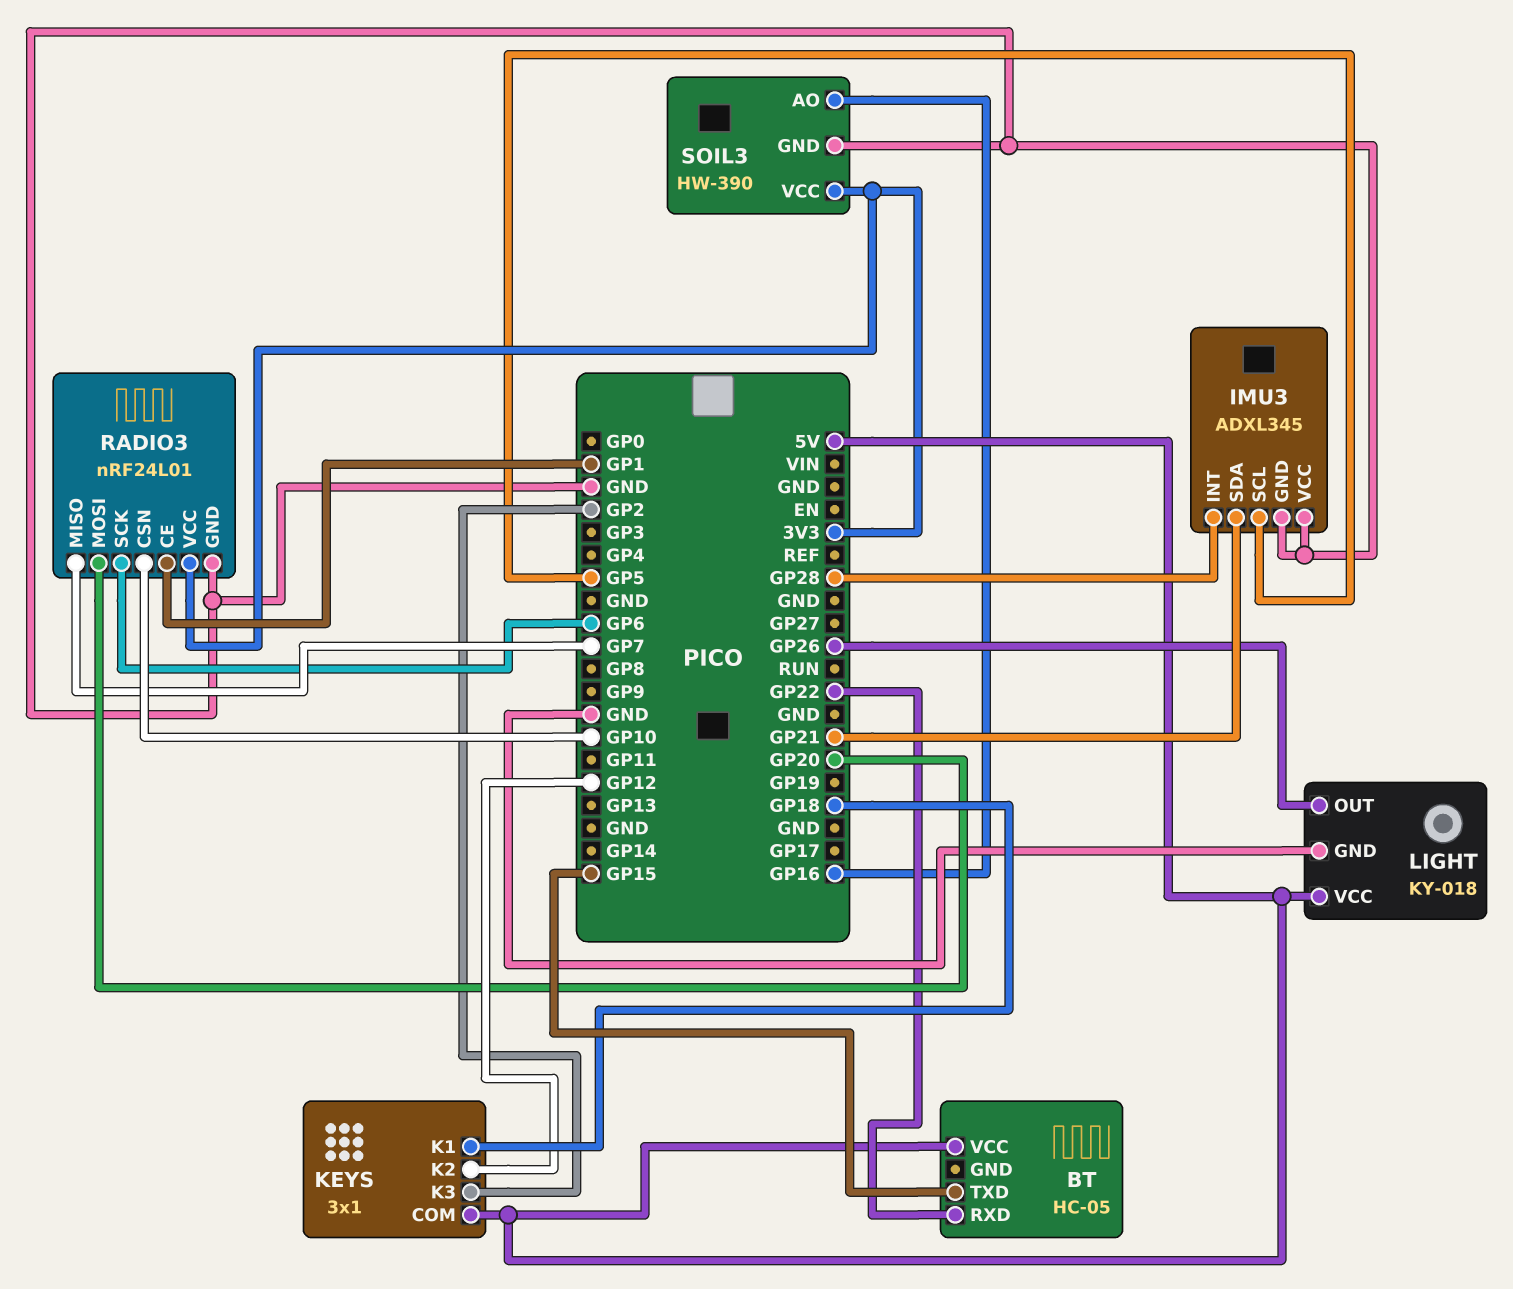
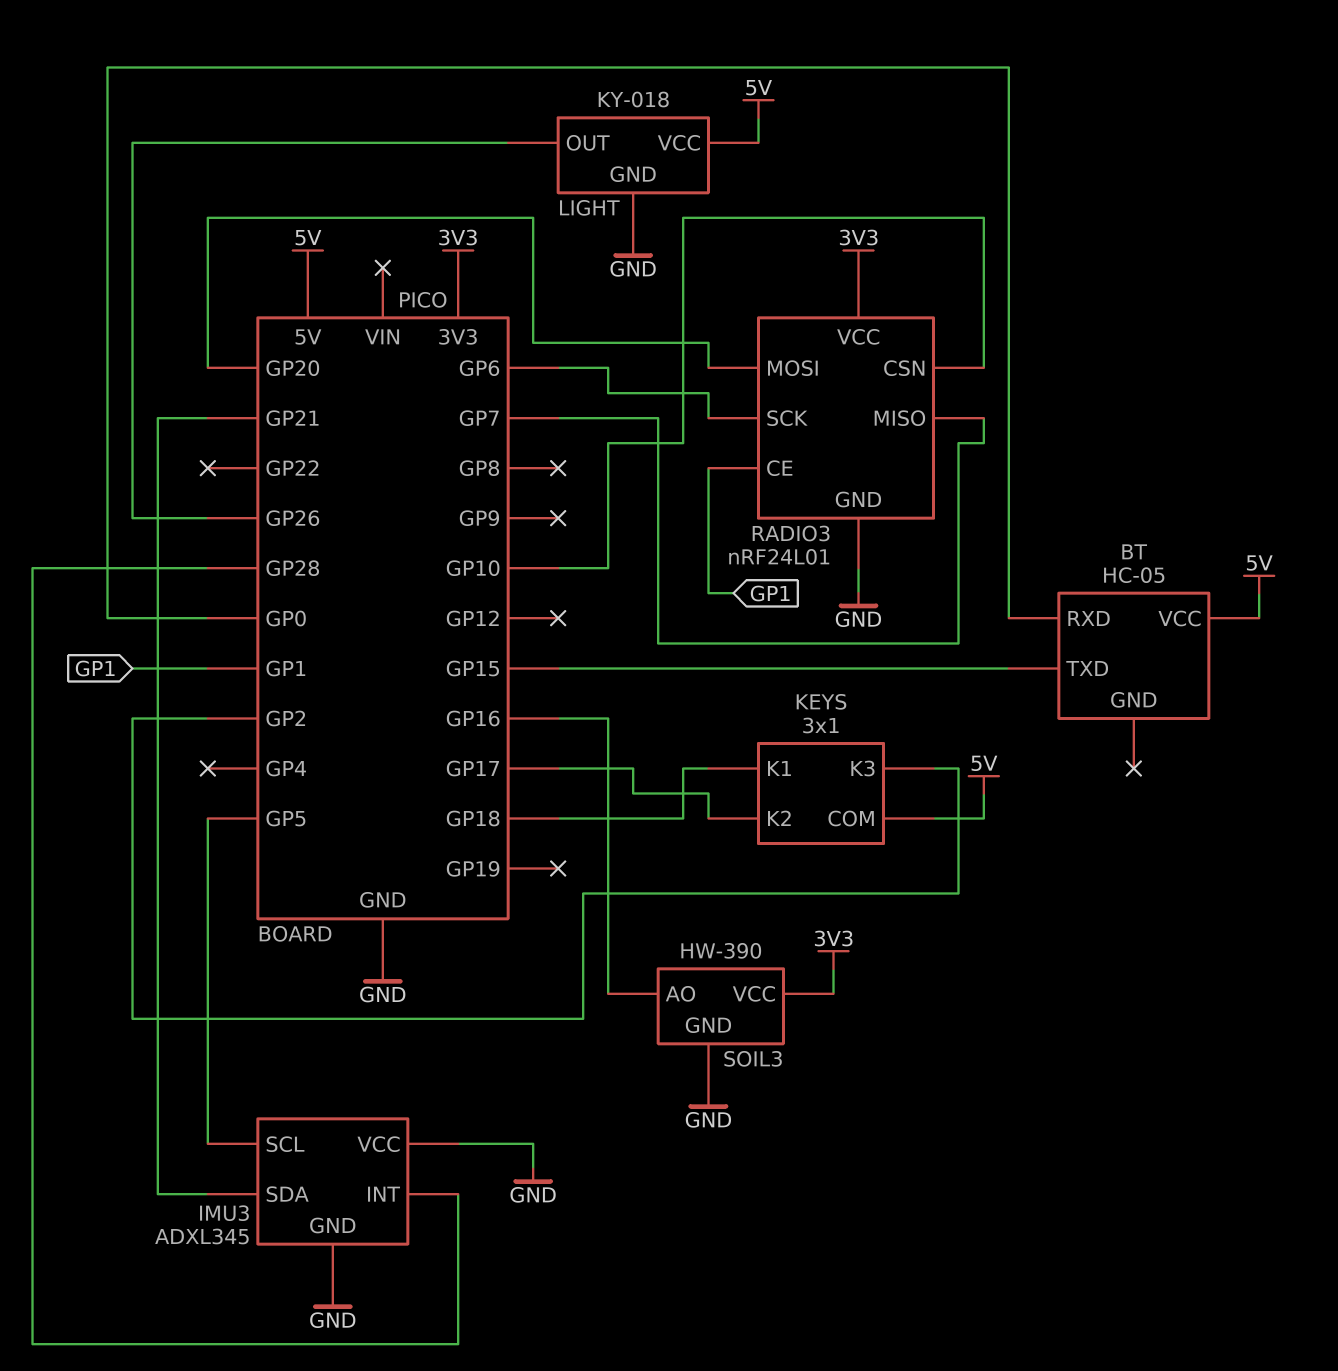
BT pin RXD: GP22 -> GP0
KEYS pin K2: GP12 -> GP17

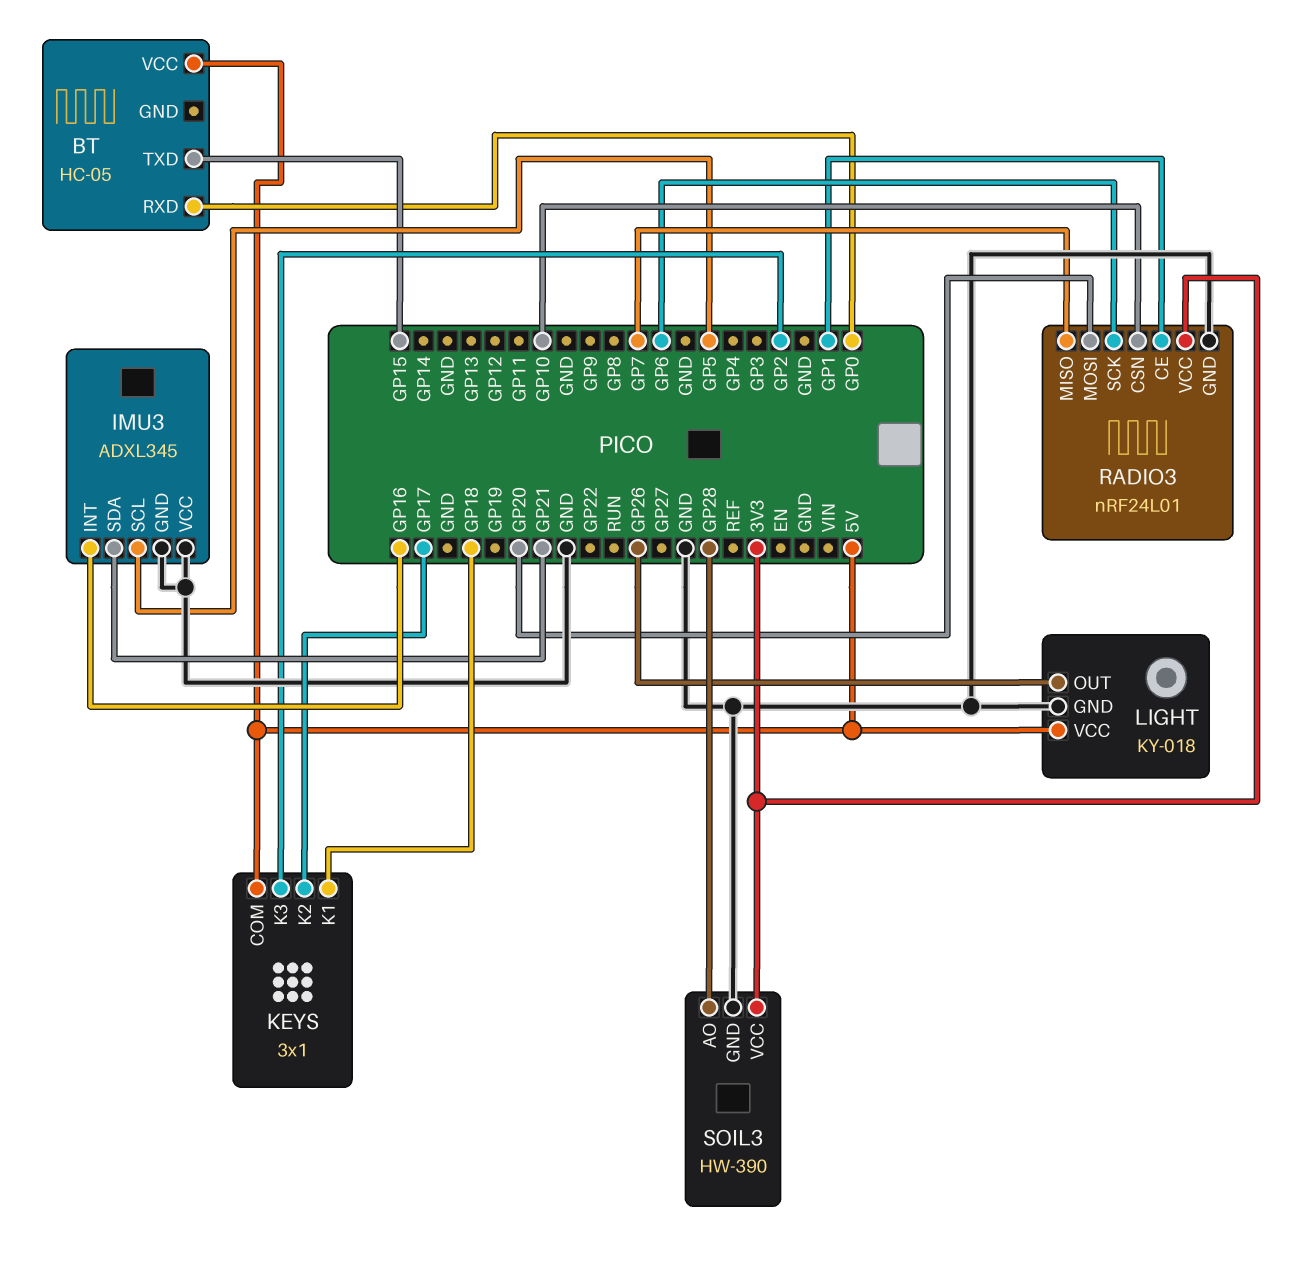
IMU3 pin INT: GP28 -> GP16
SOIL3 pin AO: GP16 -> GP28

